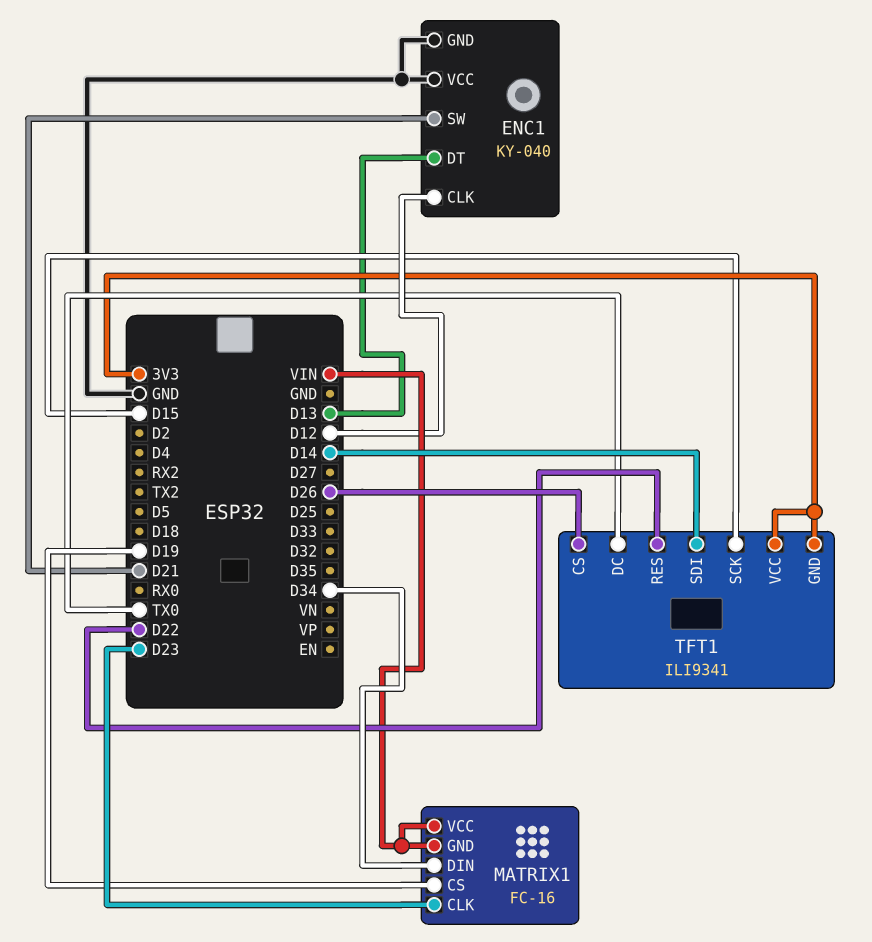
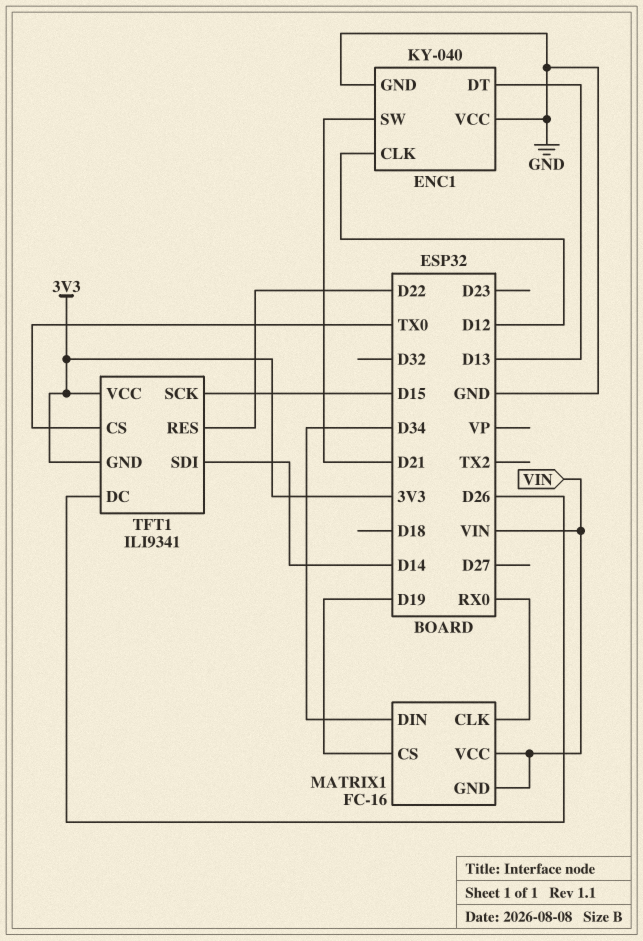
MATRIX1 pin CLK: D23 -> RX0
TFT1 pin CS: D26 -> TX0
TFT1 pin DC: TX0 -> D26

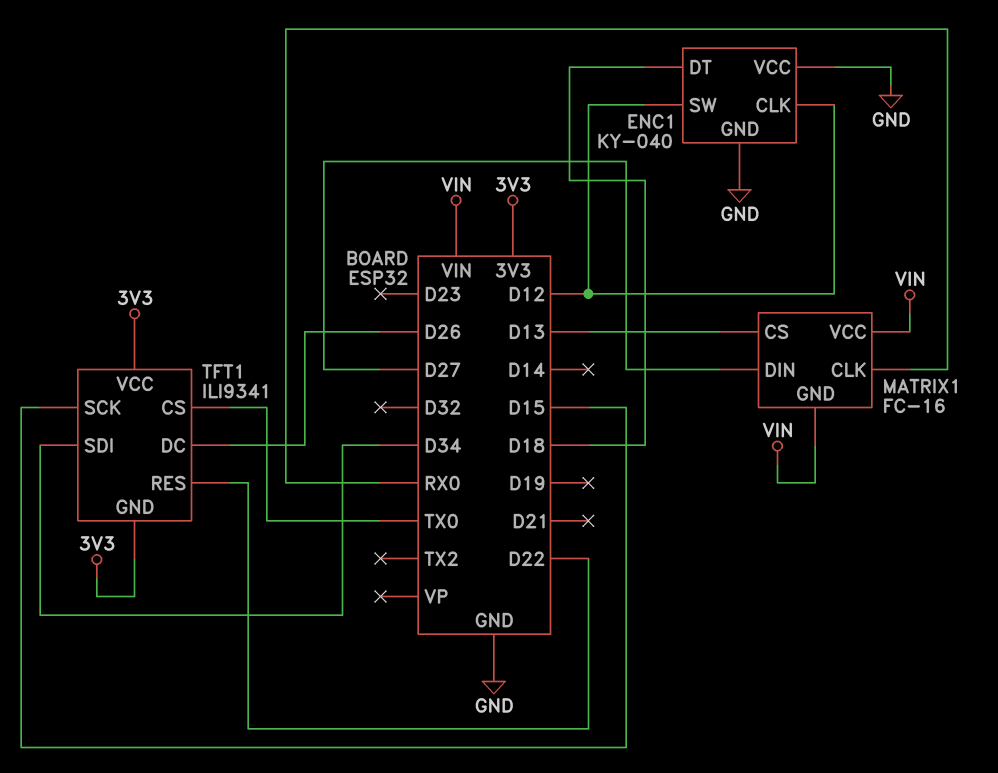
ENC1 pin DT: D13 -> D18
ENC1 pin SW: D21 -> D12
MATRIX1 pin CS: D19 -> D13
MATRIX1 pin DIN: D34 -> D27
TFT1 pin SDI: D14 -> D34

